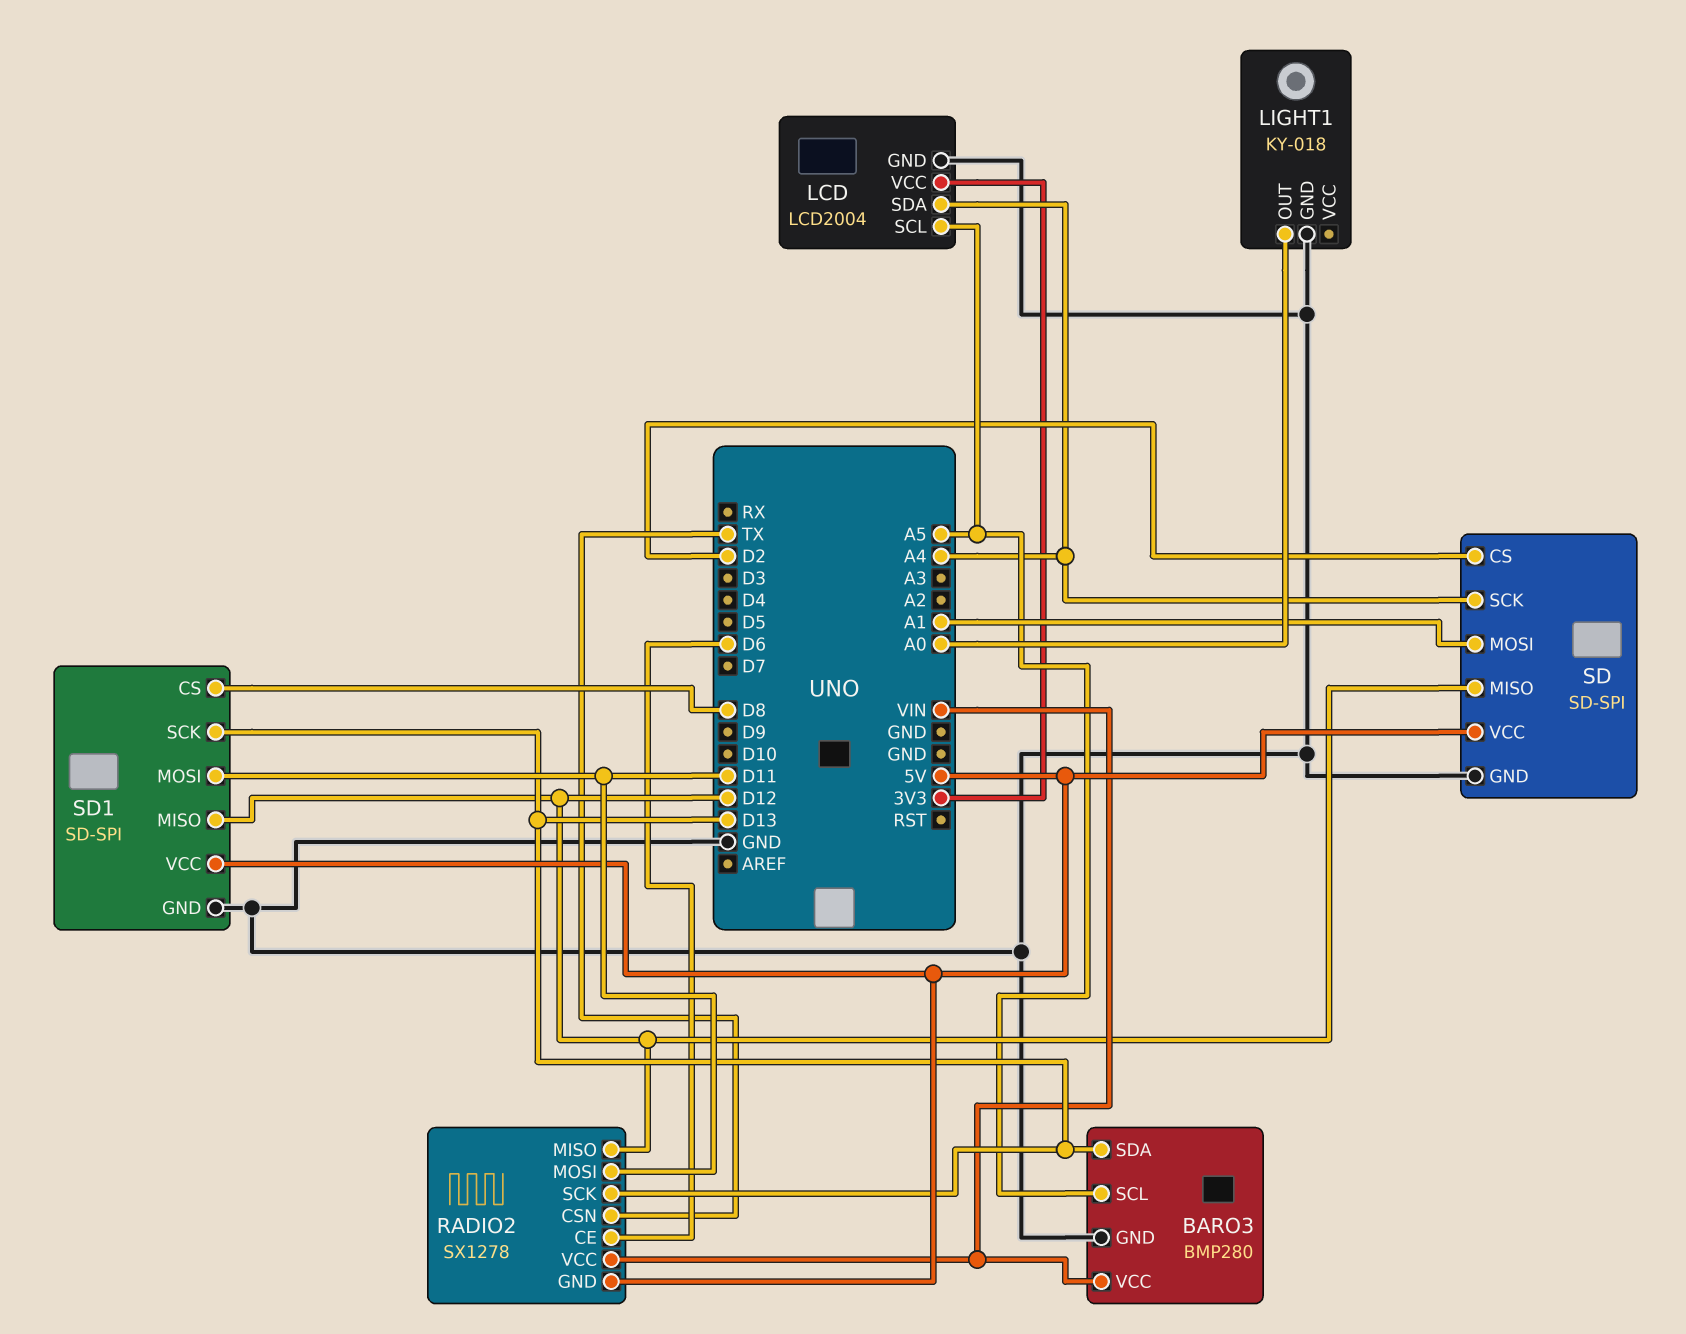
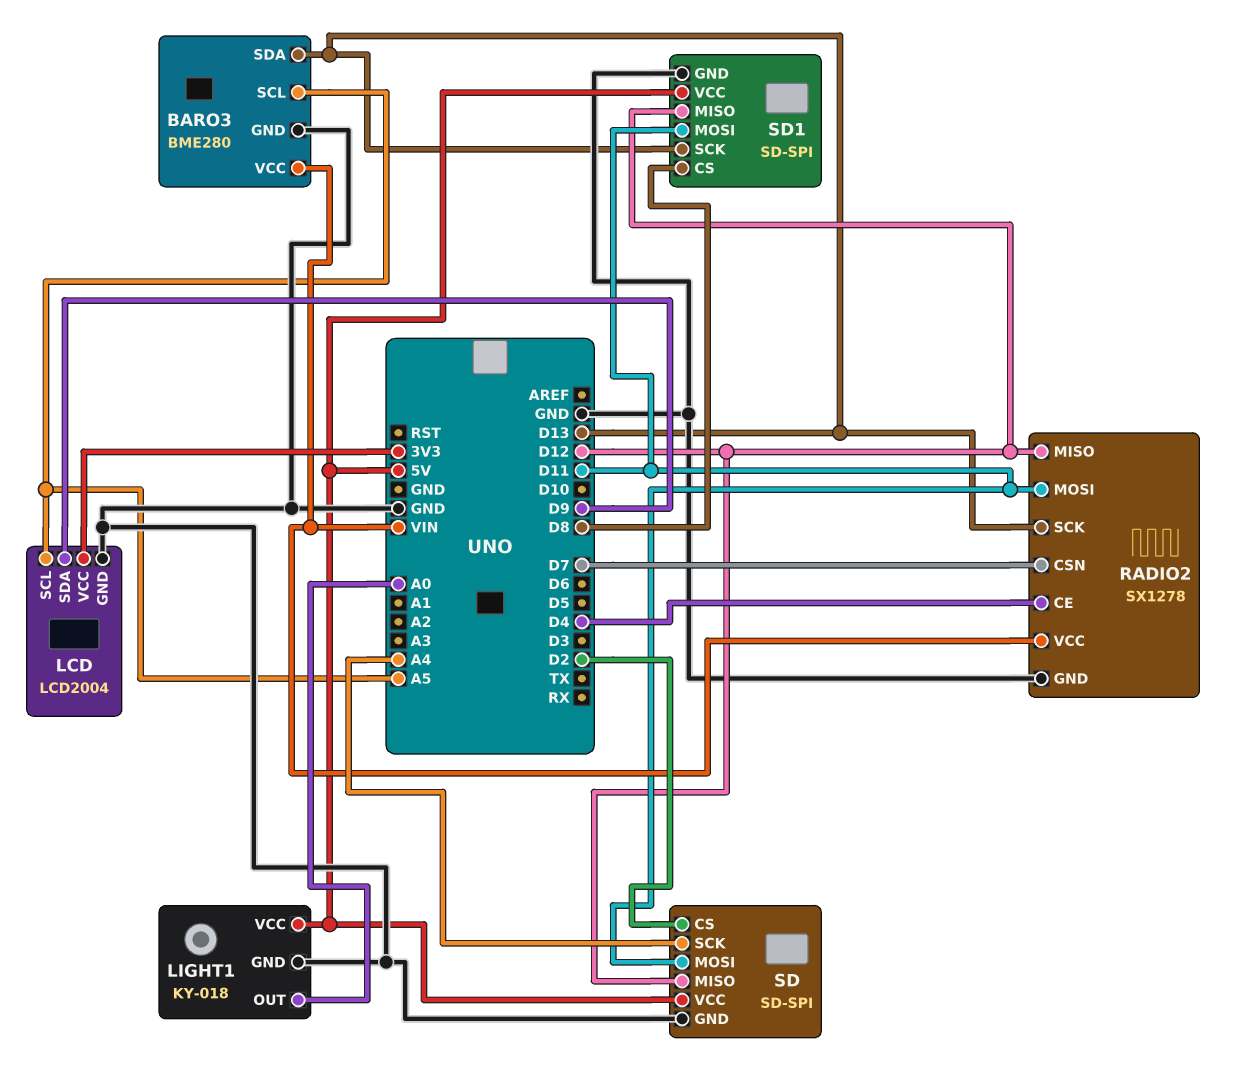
BARO3: BMP280 -> BME280
LCD pin SDA: A4 -> D9
LIGHT1 pin VCC: none -> 5V
RADIO2 pin CE: D6 -> D4
RADIO2 pin CSN: TX -> D7
RADIO2 pin GND: 5V -> GND
SD pin MOSI: A1 -> D11

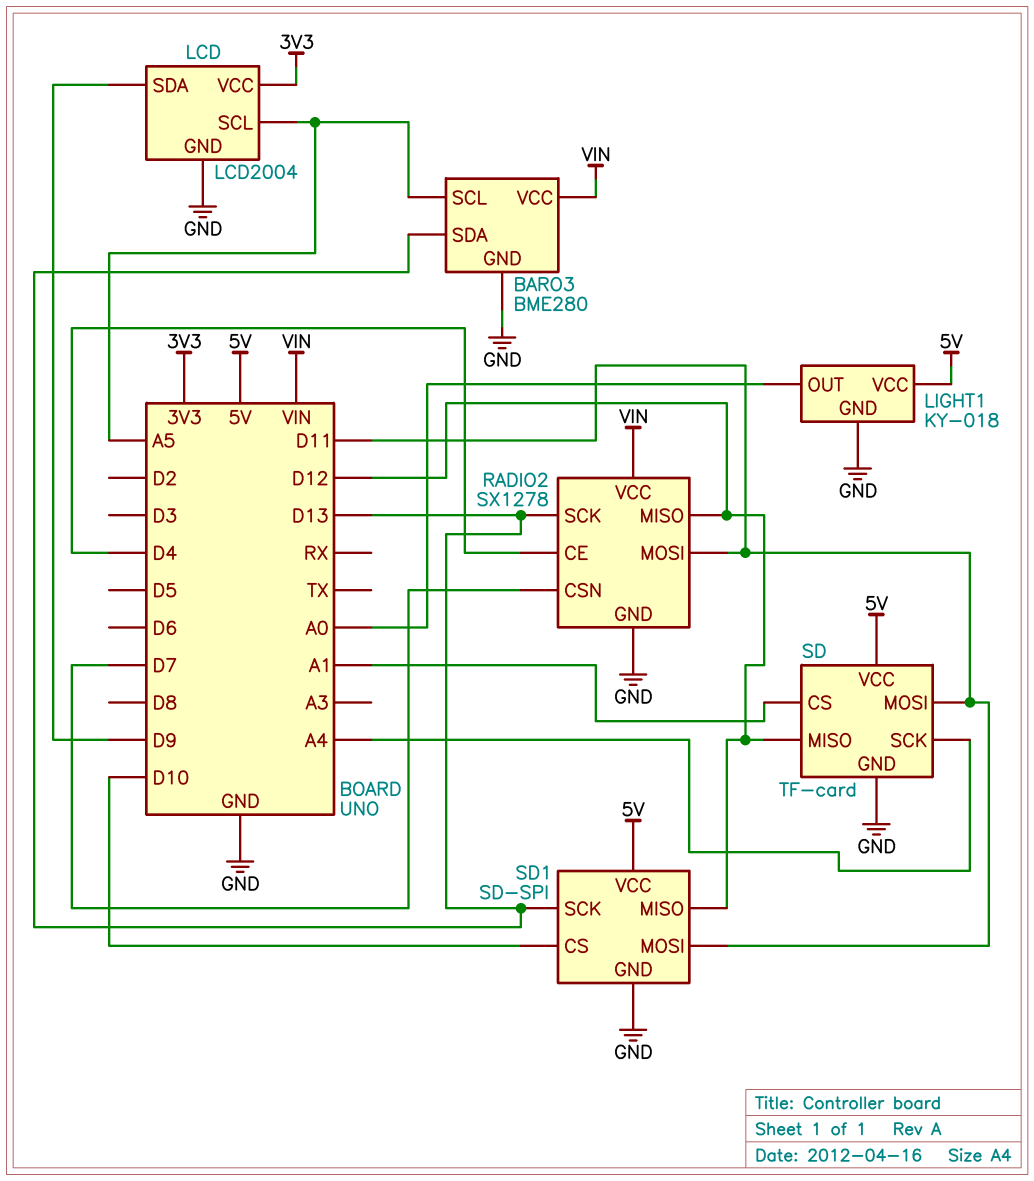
SD: SD-SPI -> TF-card
SD pin CS: D2 -> A1
SD1 pin CS: D8 -> D10

